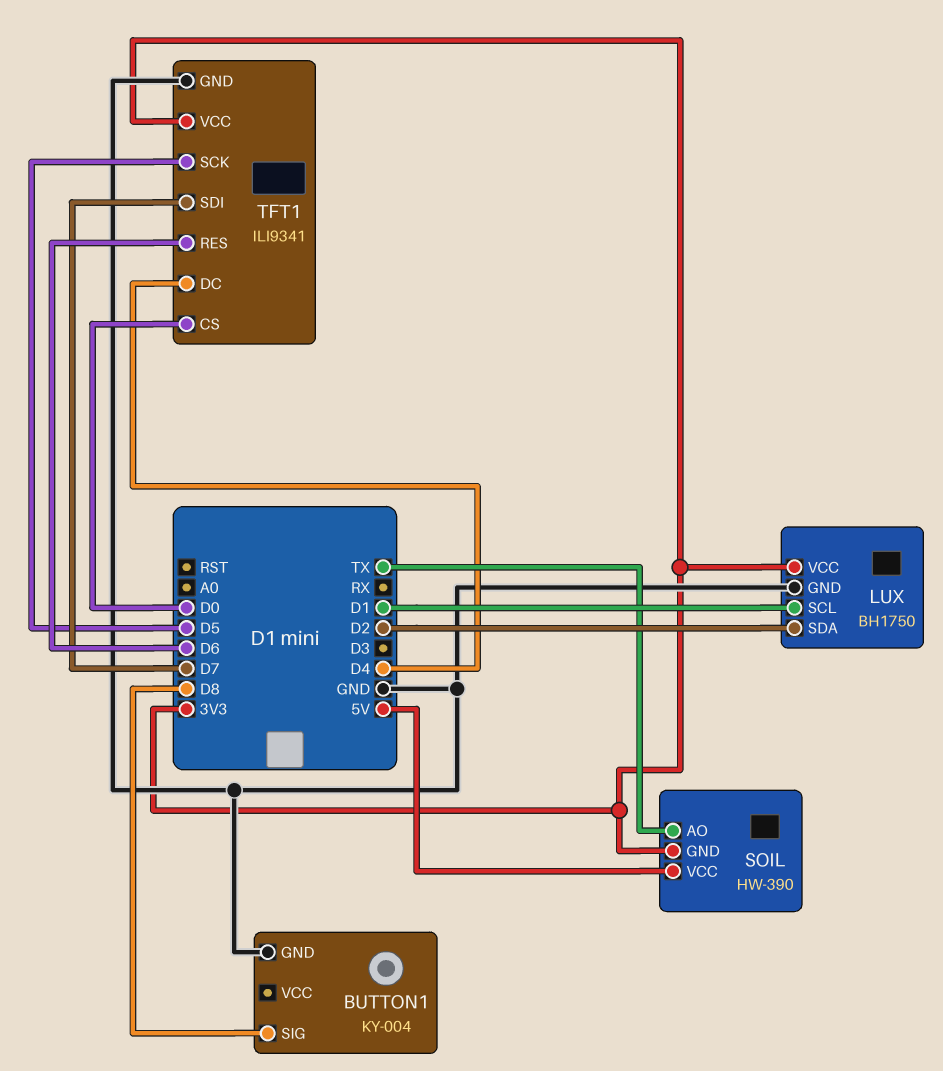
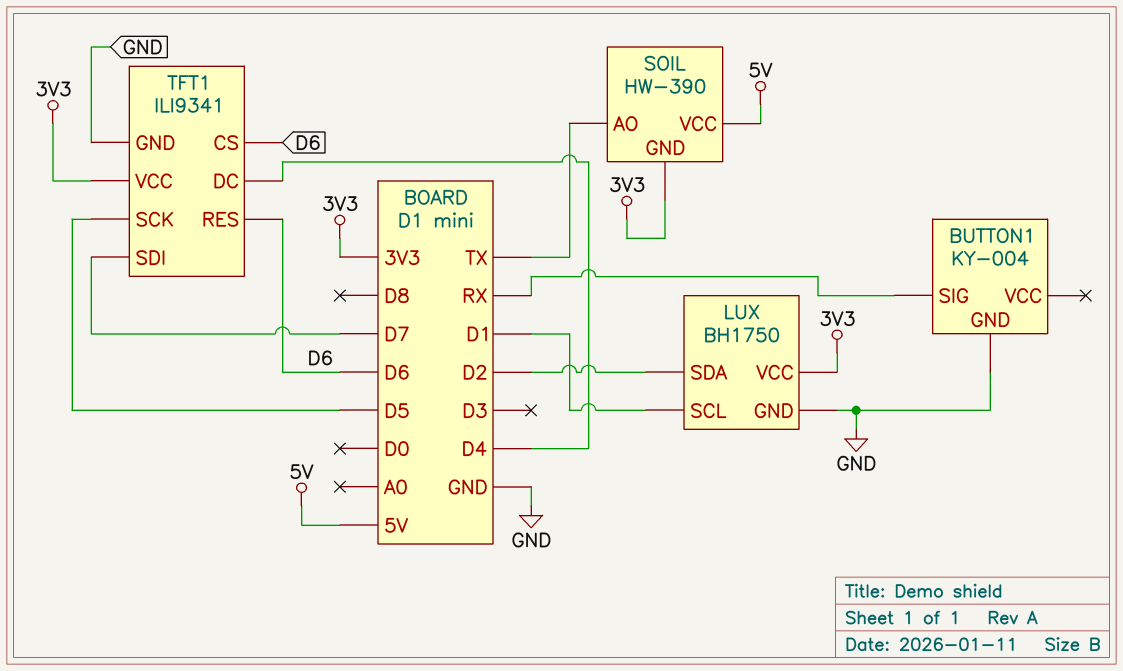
BUTTON1 pin SIG: D8 -> RX
TFT1 pin CS: D0 -> D6

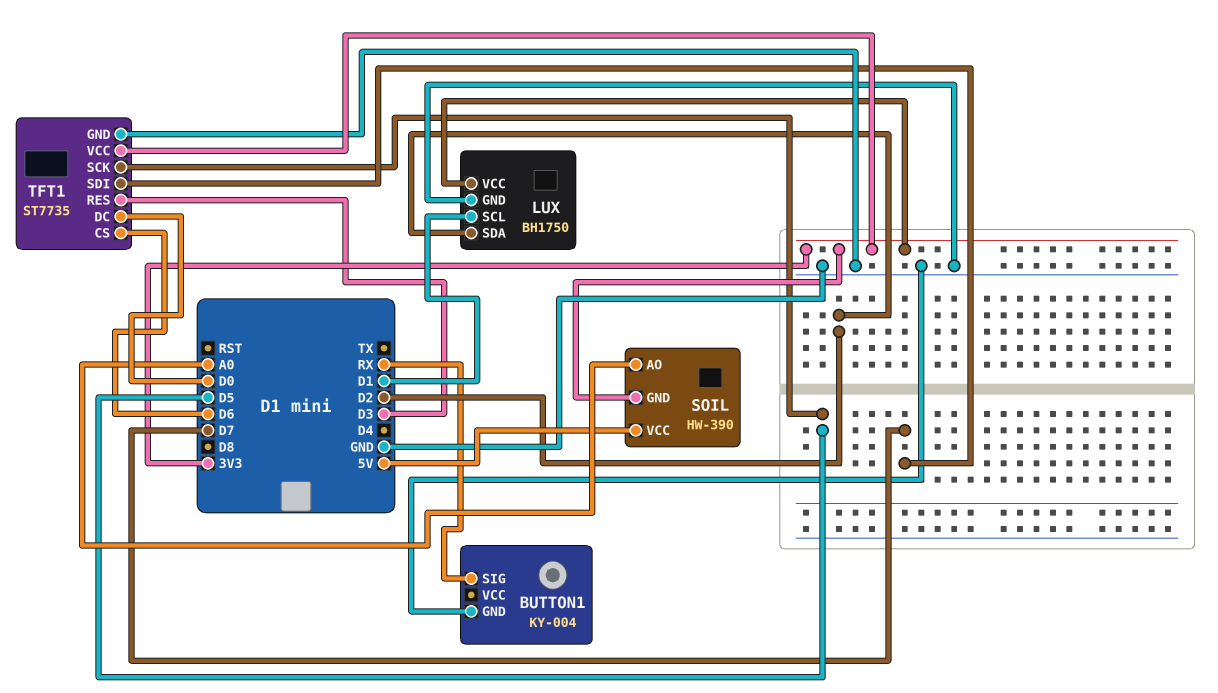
SOIL pin AO: TX -> A0
TFT1: ILI9341 -> ST7735
TFT1 pin DC: D4 -> D0
TFT1 pin RES: D6 -> D3

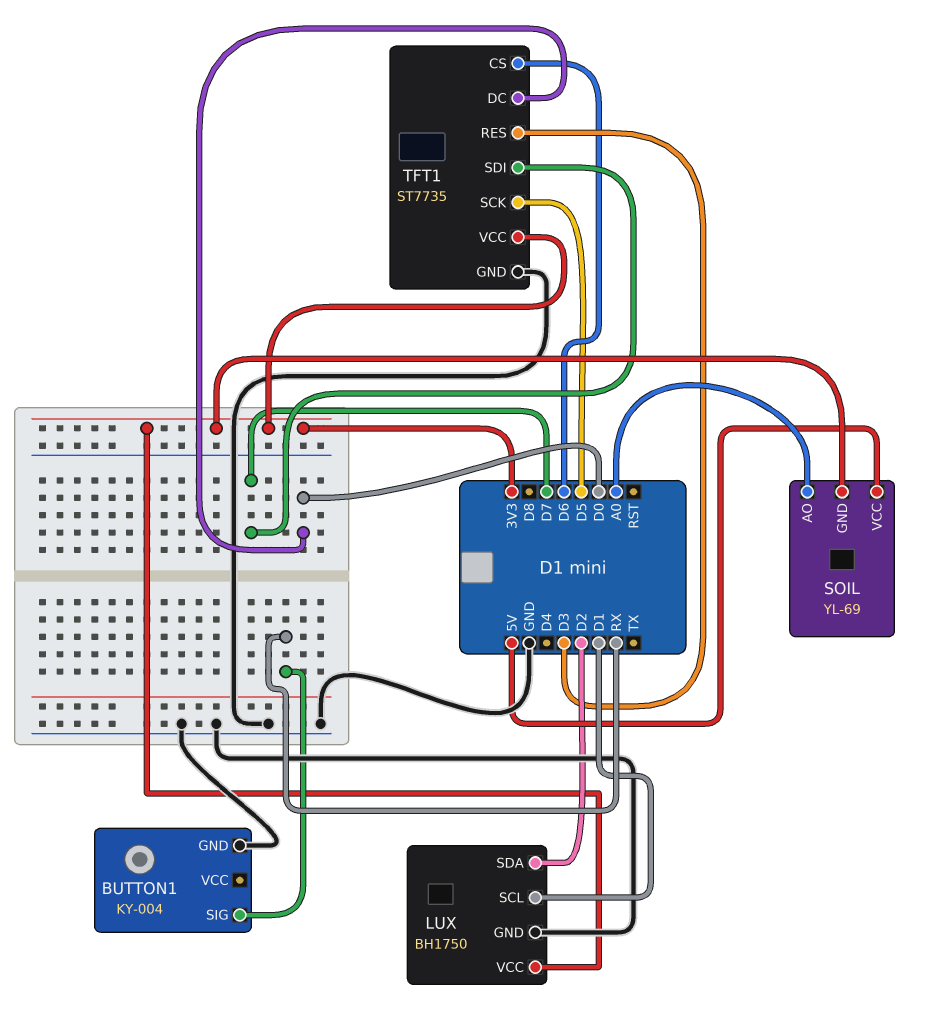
SOIL: HW-390 -> YL-69

